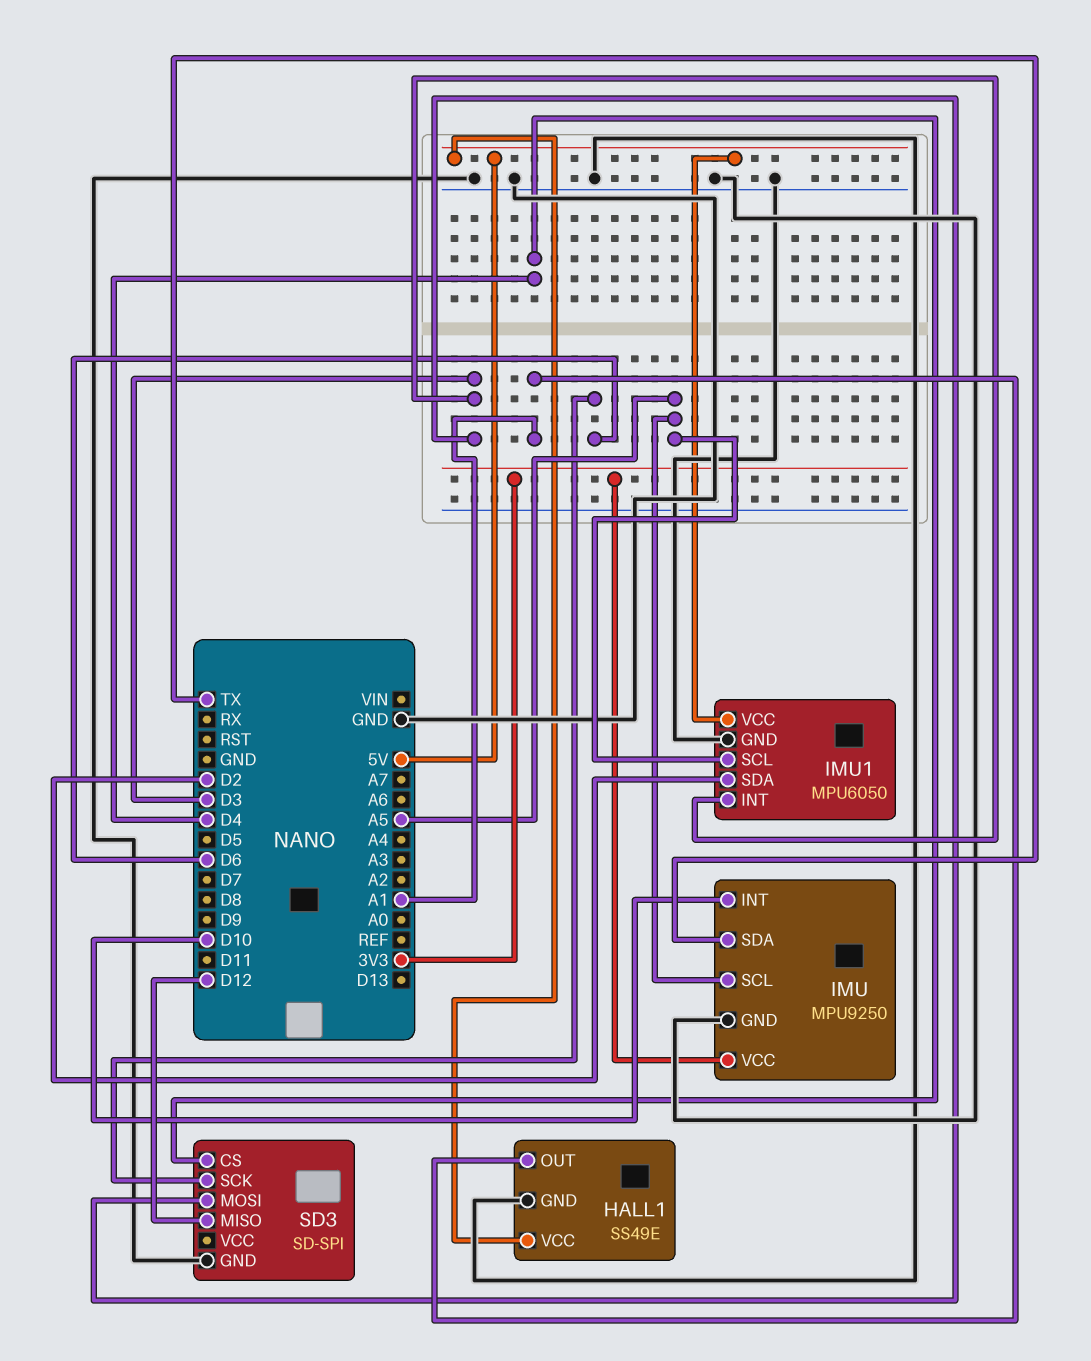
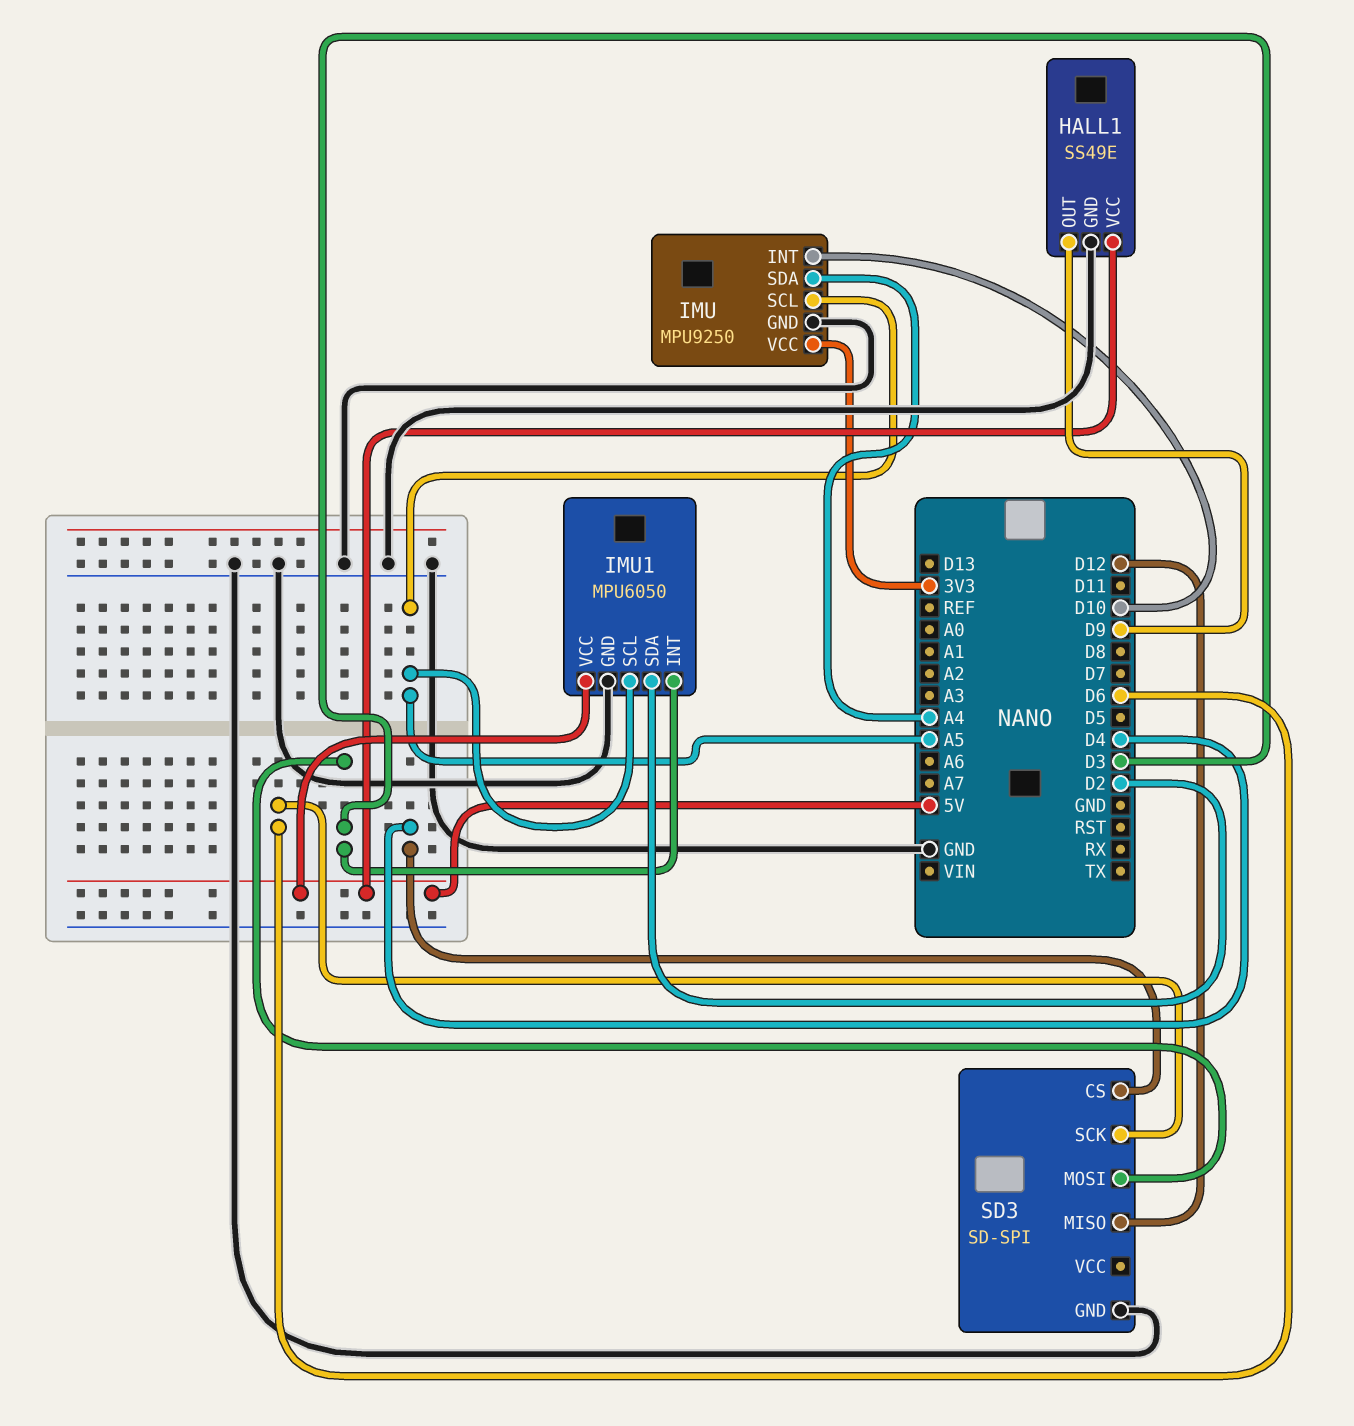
HALL1 pin OUT: A1 -> D9
IMU pin SDA: TX -> A4

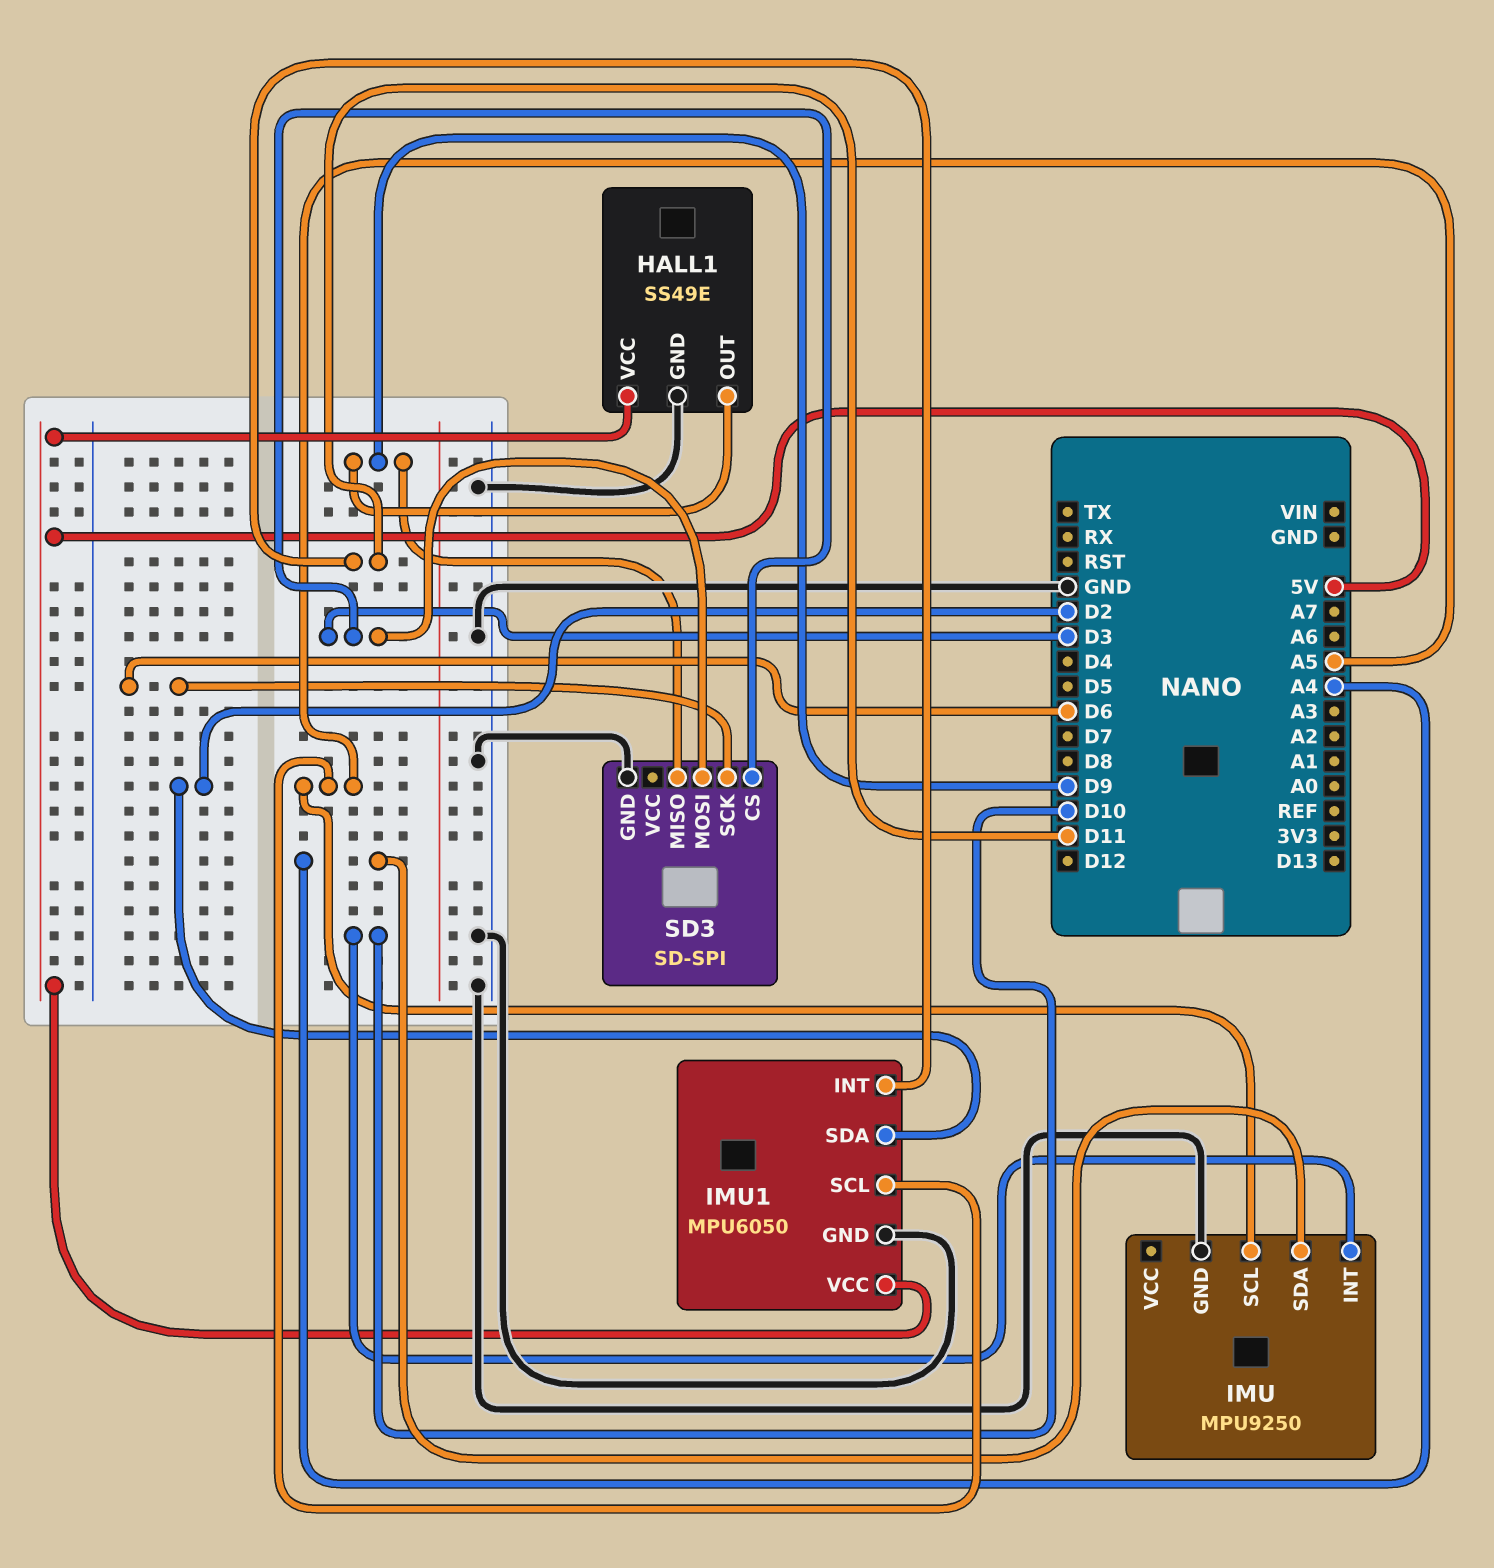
IMU pin VCC: 3V3 -> none
IMU1 pin INT: D3 -> D11
SD3 pin CS: D4 -> D3
SD3 pin MISO: D12 -> D9

